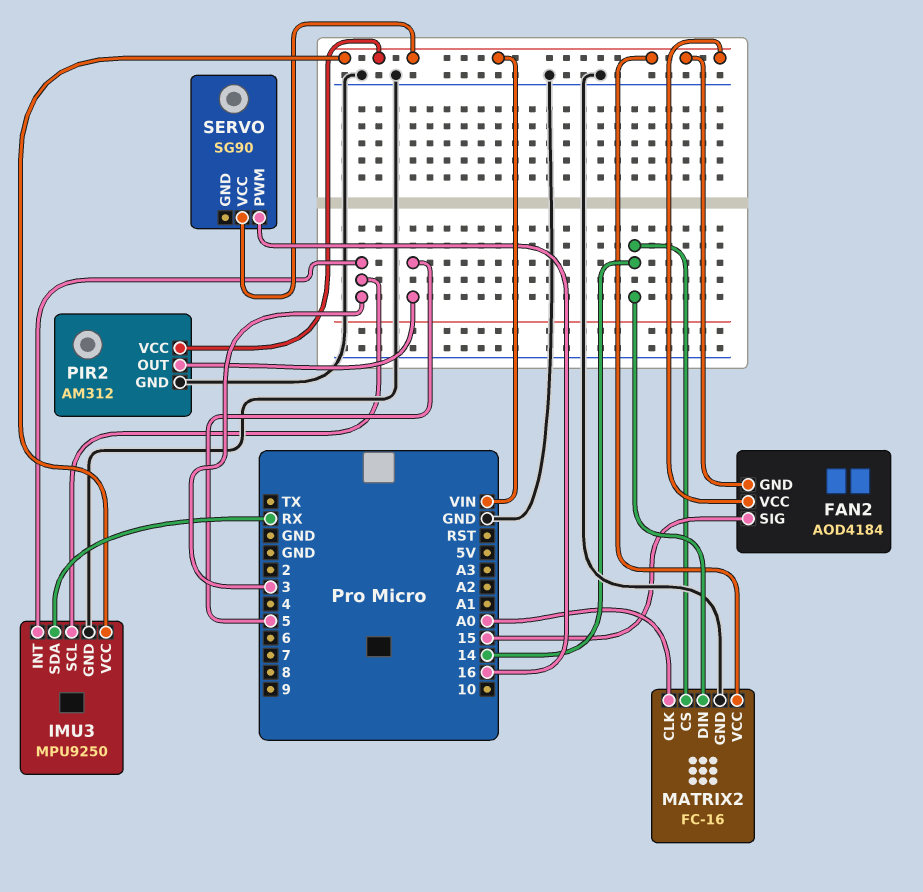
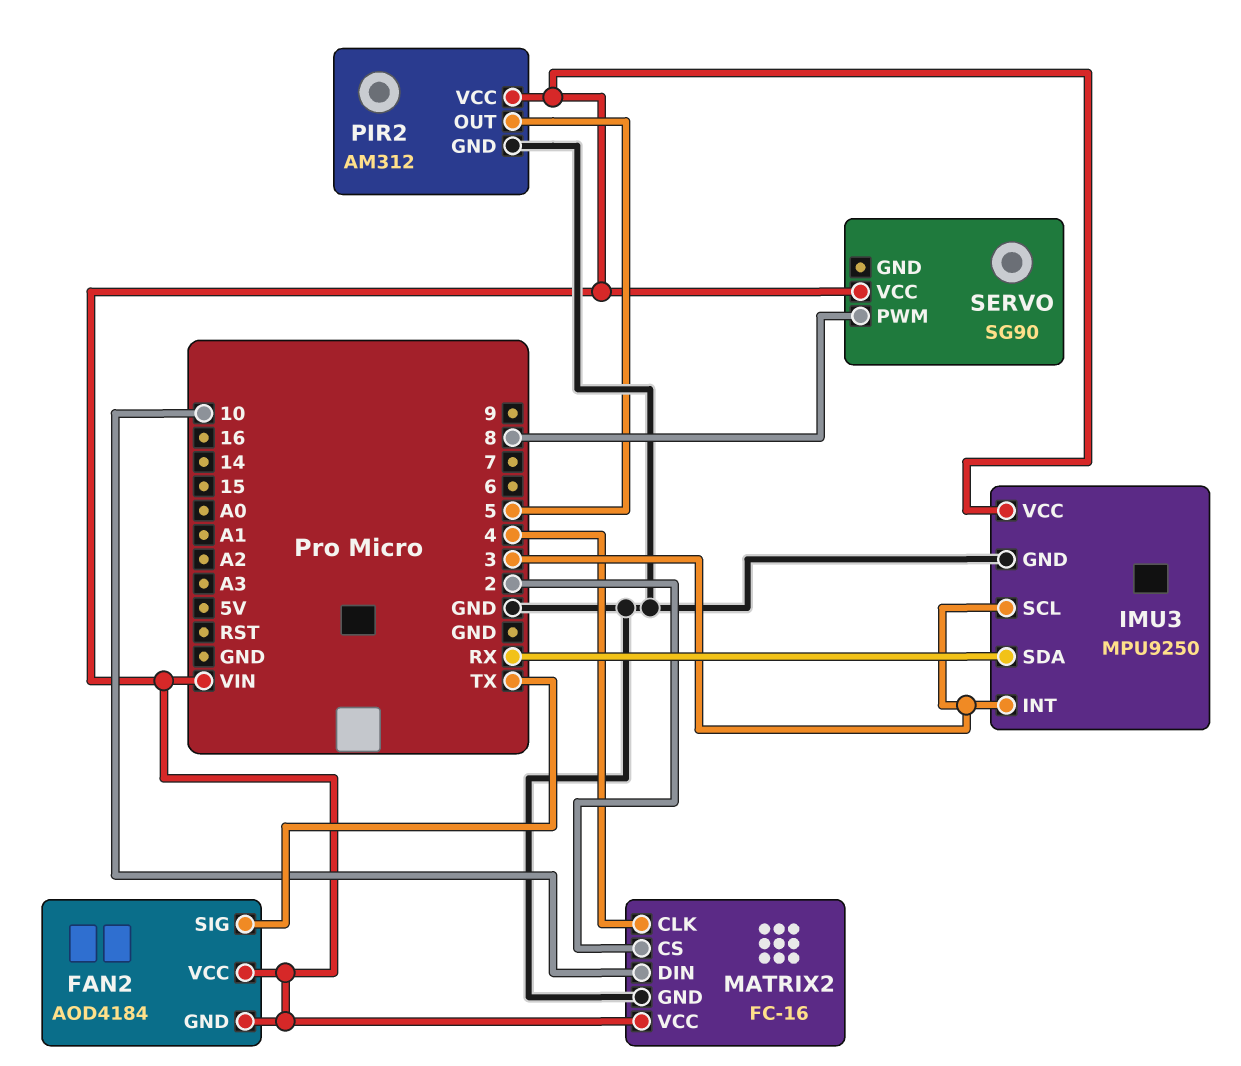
FAN2 pin SIG: 15 -> TX
MATRIX2 pin CLK: A0 -> 4
MATRIX2 pin CS: 14 -> 2
MATRIX2 pin DIN: 14 -> 10
SERVO pin PWM: 16 -> 8

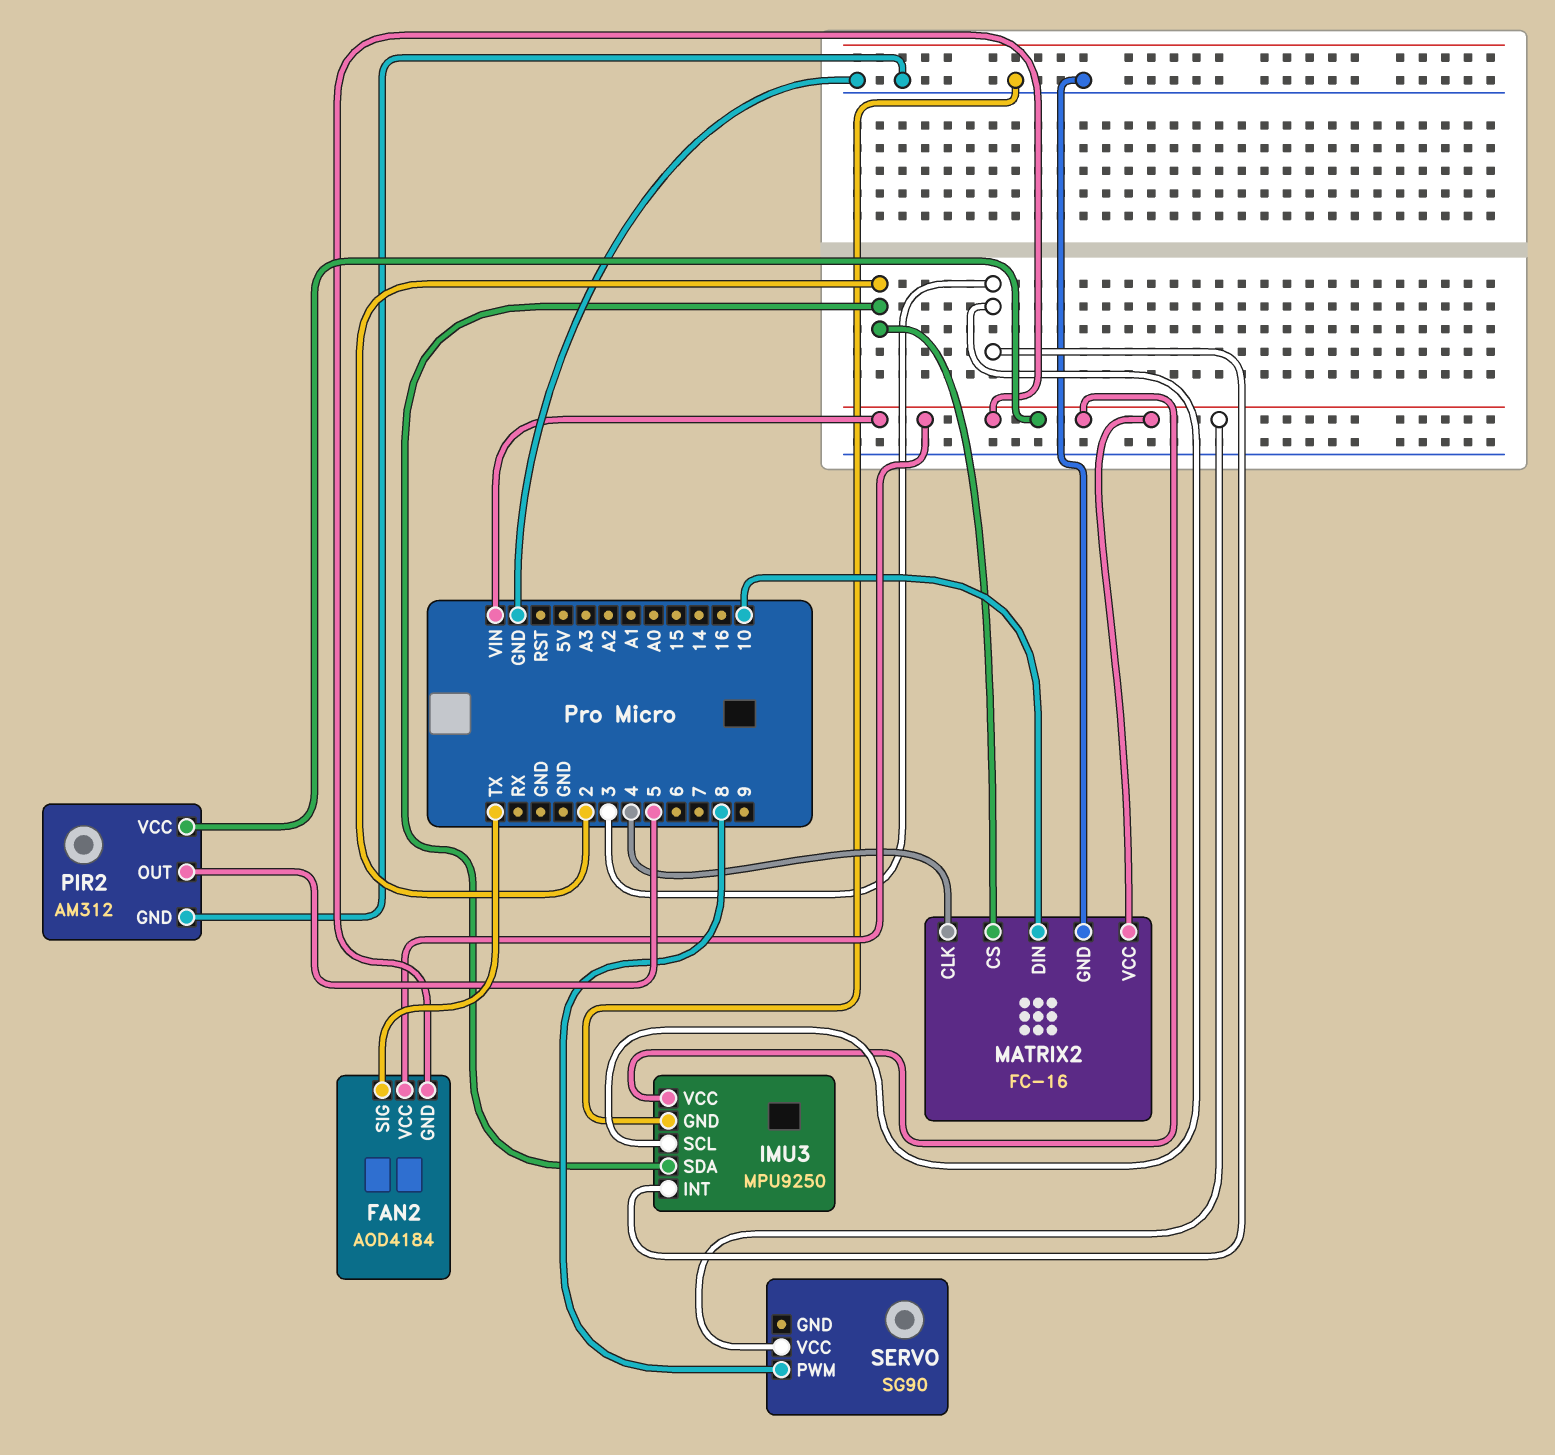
IMU3 pin SDA: RX -> 2

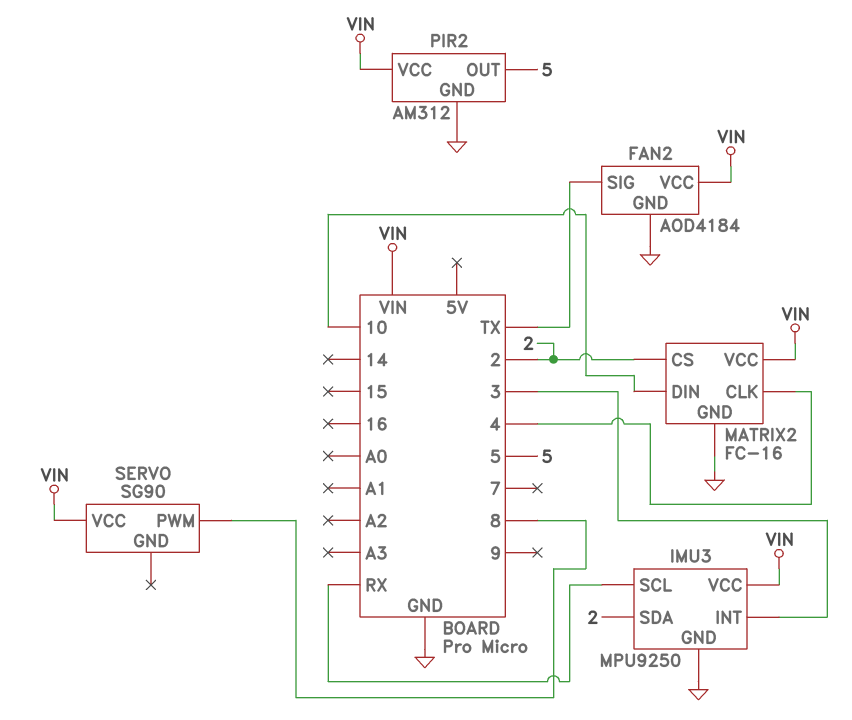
FAN2 pin GND: VIN -> GND
IMU3 pin SCL: 3 -> RX

